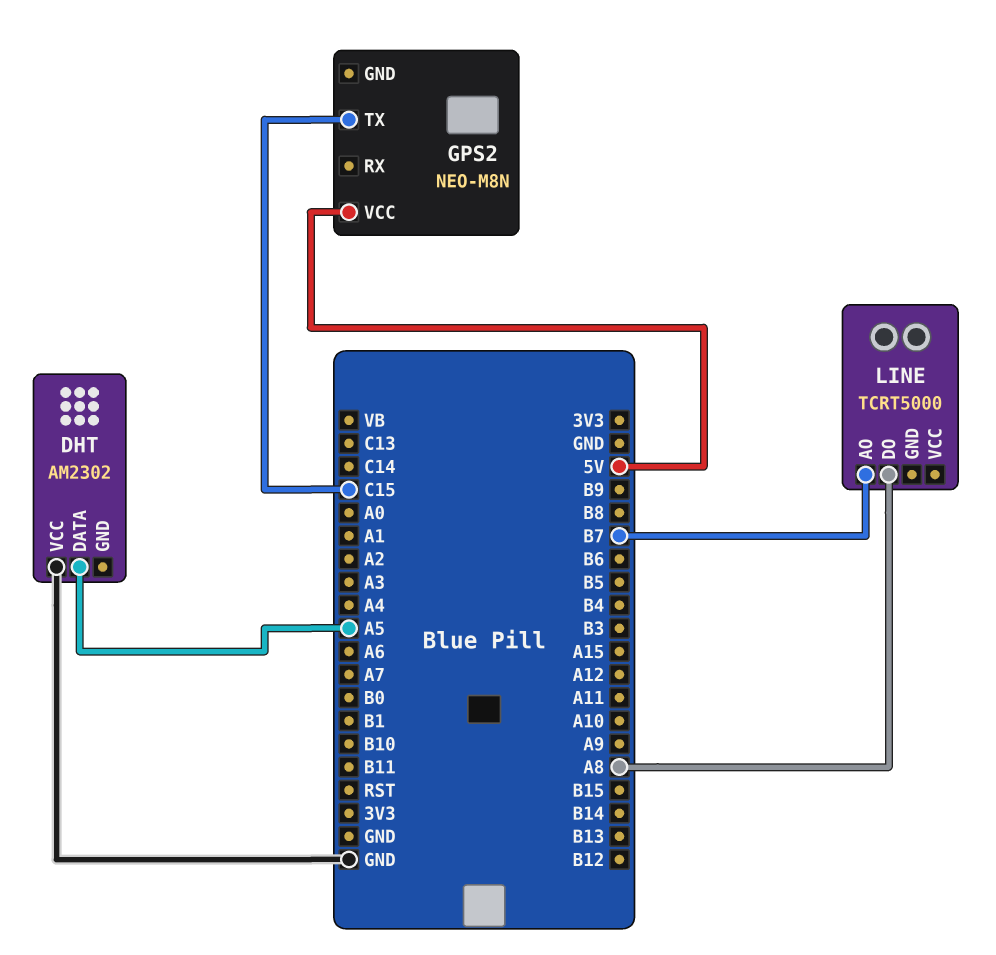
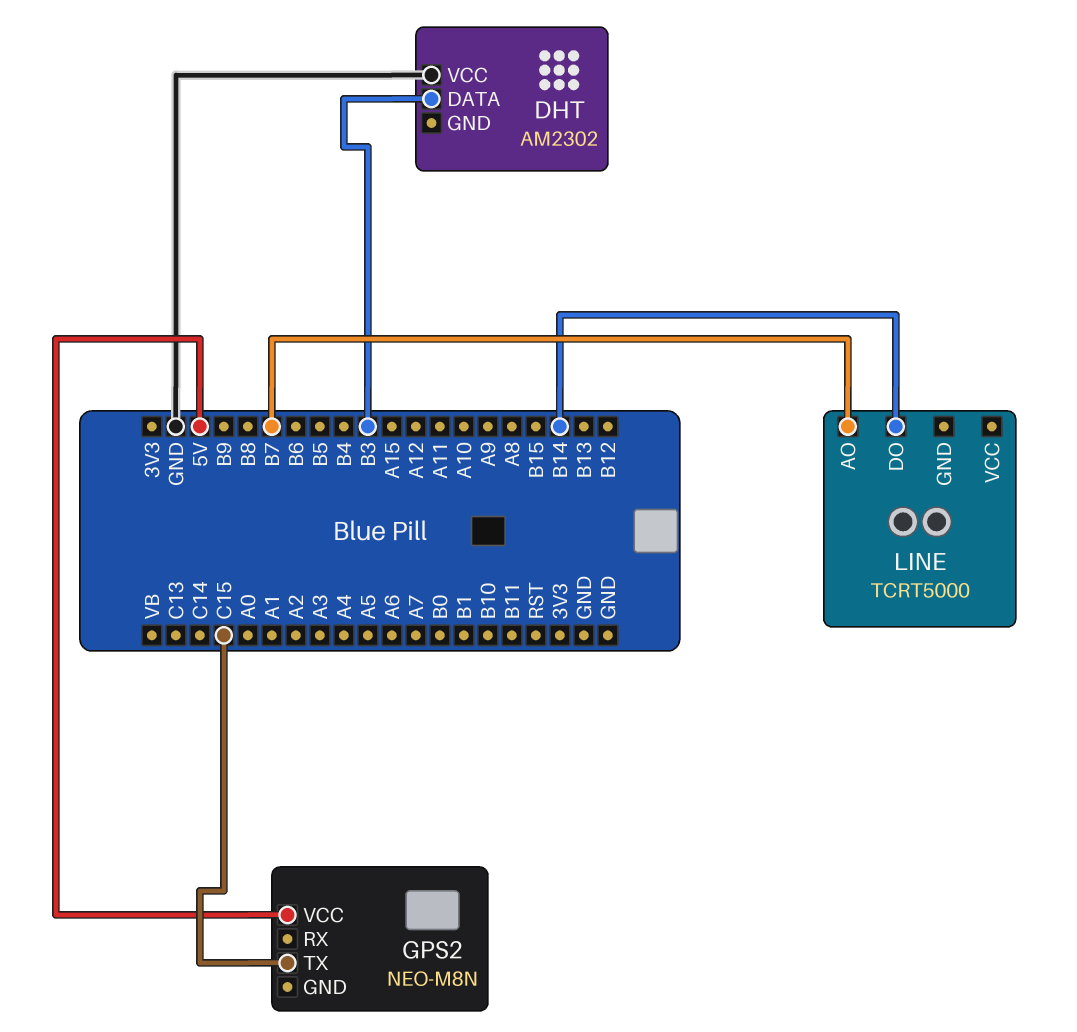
DHT pin DATA: A5 -> B3
LINE pin DO: A8 -> B14

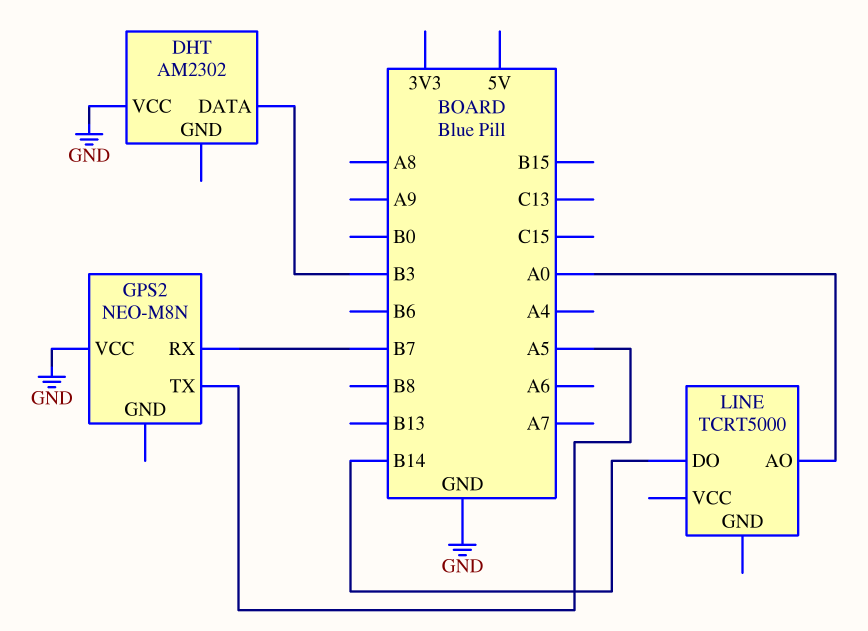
GPS2 pin RX: none -> B7
GPS2 pin TX: C15 -> A5
GPS2 pin VCC: 5V -> GND
LINE pin AO: B7 -> A0

